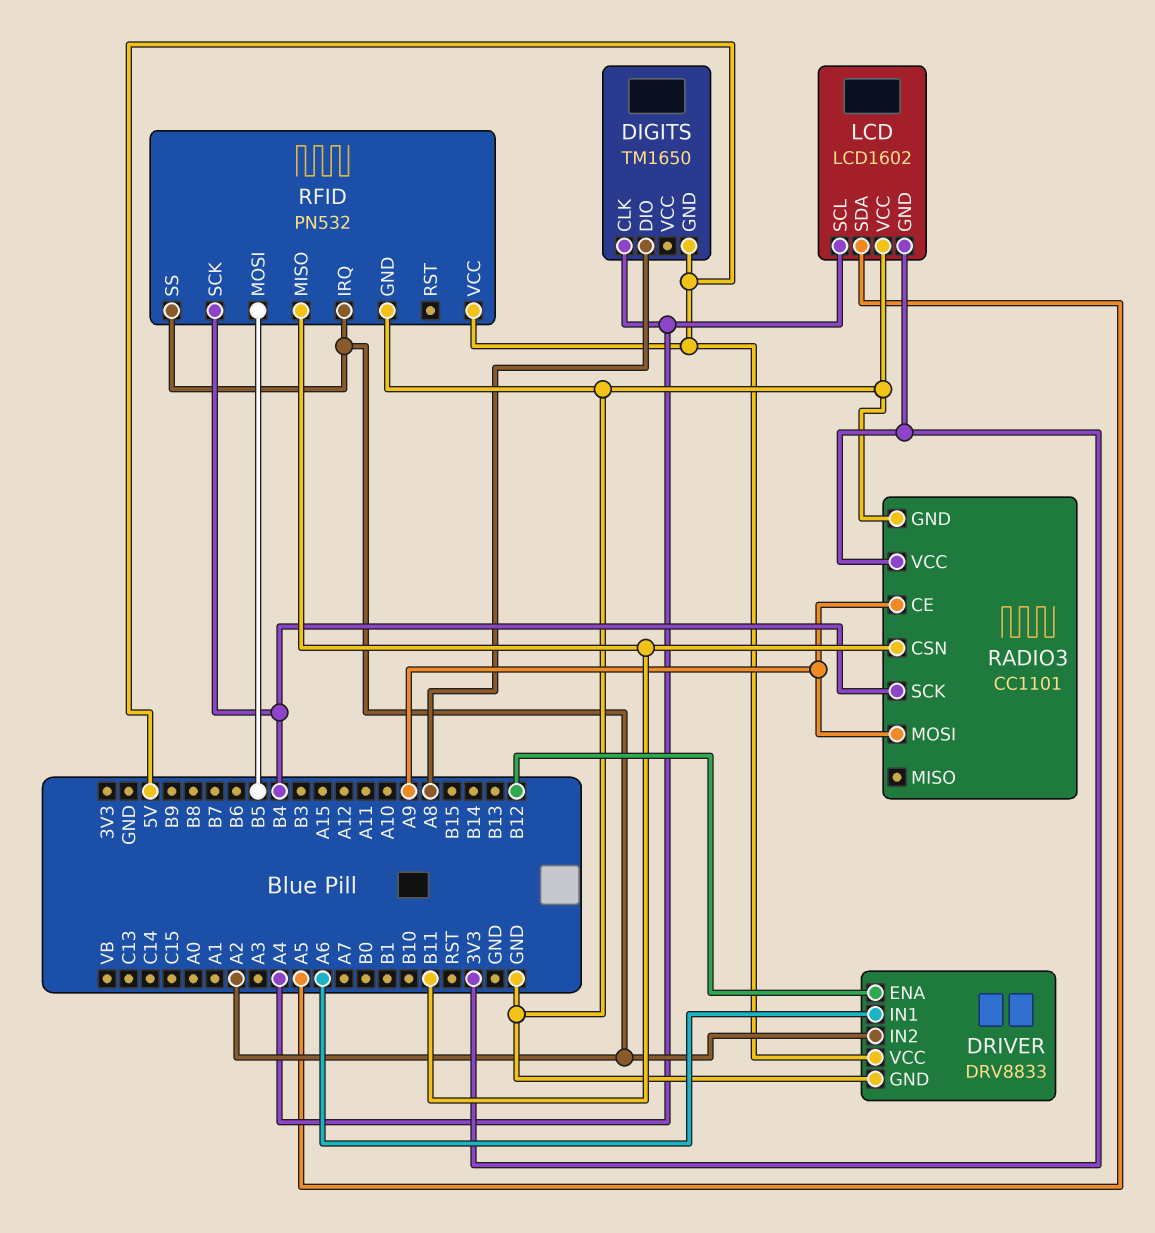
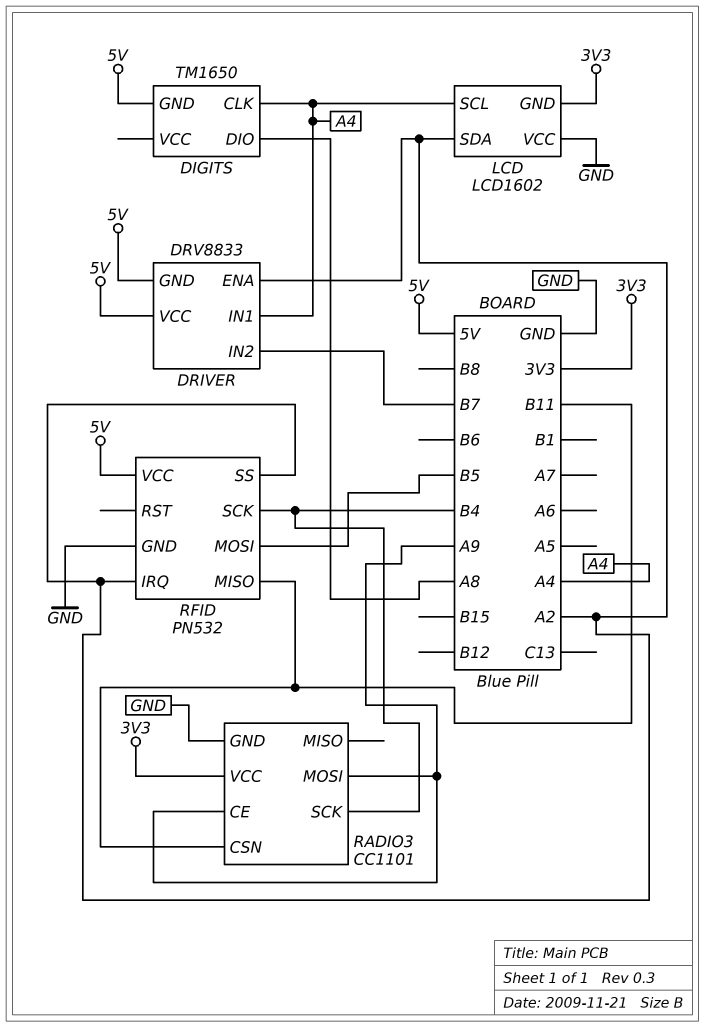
DRIVER pin ENA: B12 -> A2
DRIVER pin GND: GND -> 5V
DRIVER pin IN1: A6 -> A4
DRIVER pin IN2: A2 -> B7
LCD pin SDA: A5 -> A2

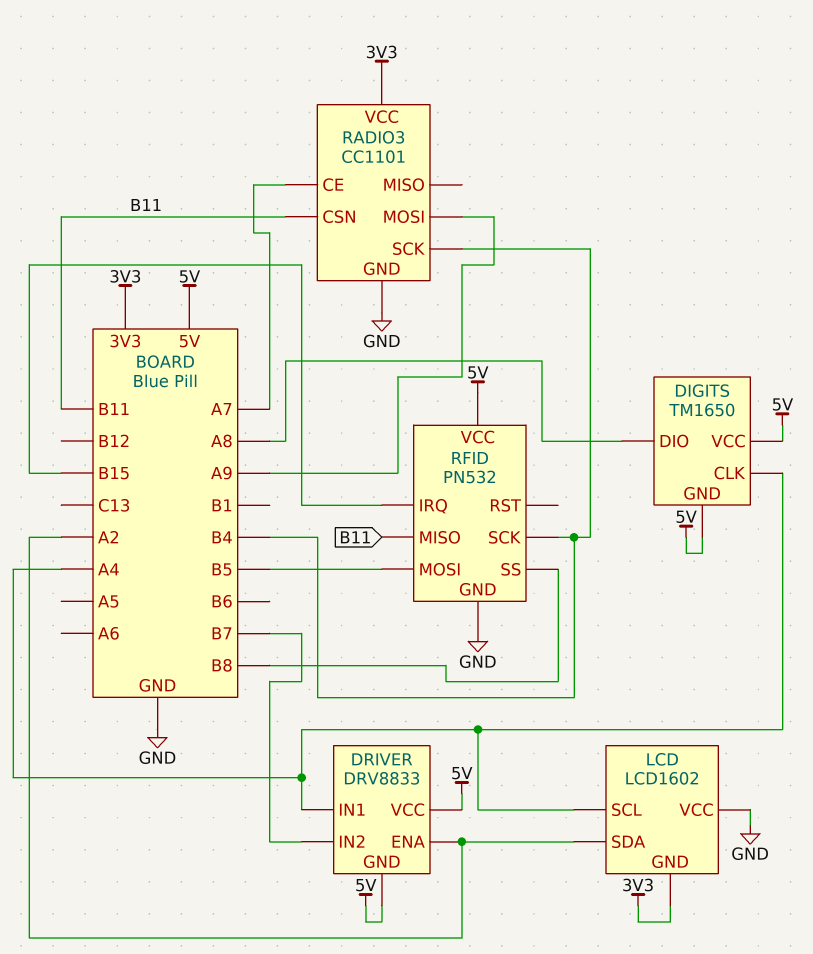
DIGITS pin VCC: none -> 5V
RADIO3 pin CE: A9 -> A7
RFID pin IRQ: A2 -> B15
RFID pin SS: A2 -> B8

